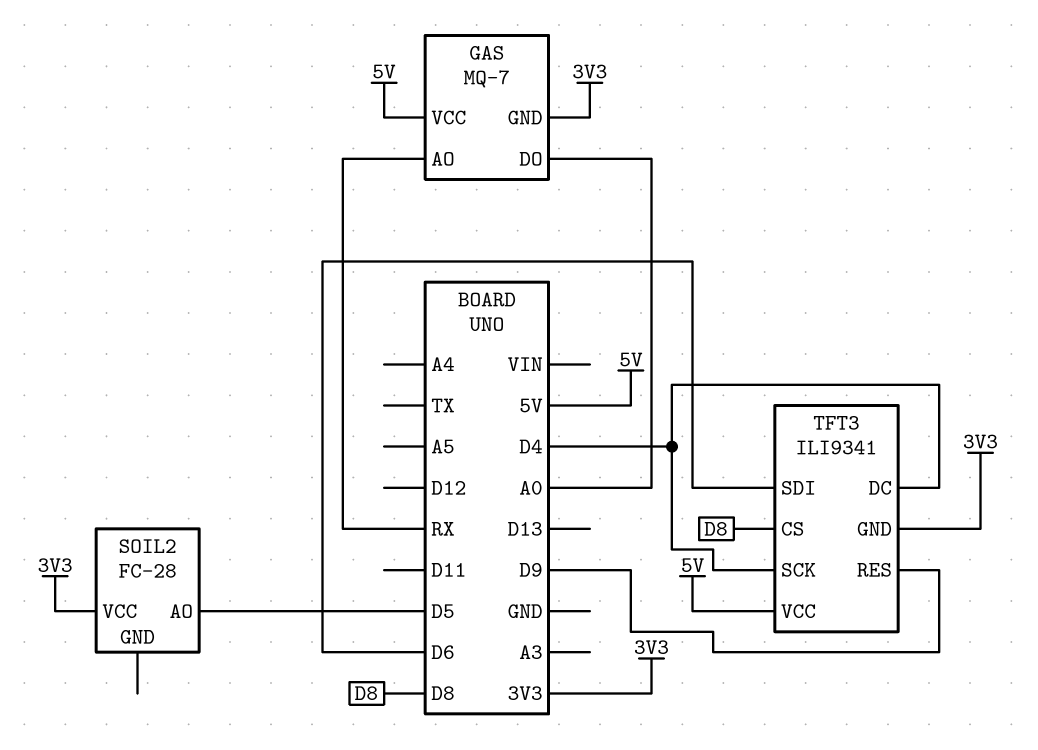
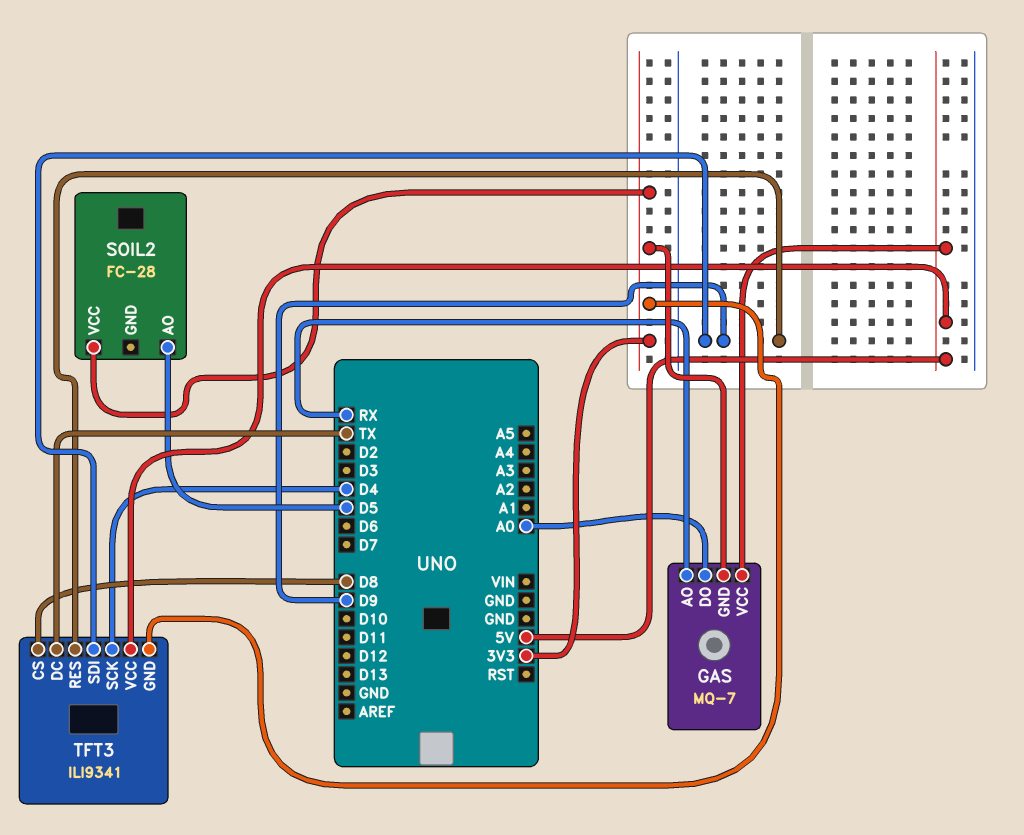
TFT3 pin DC: D4 -> TX
TFT3 pin SDI: D6 -> D9

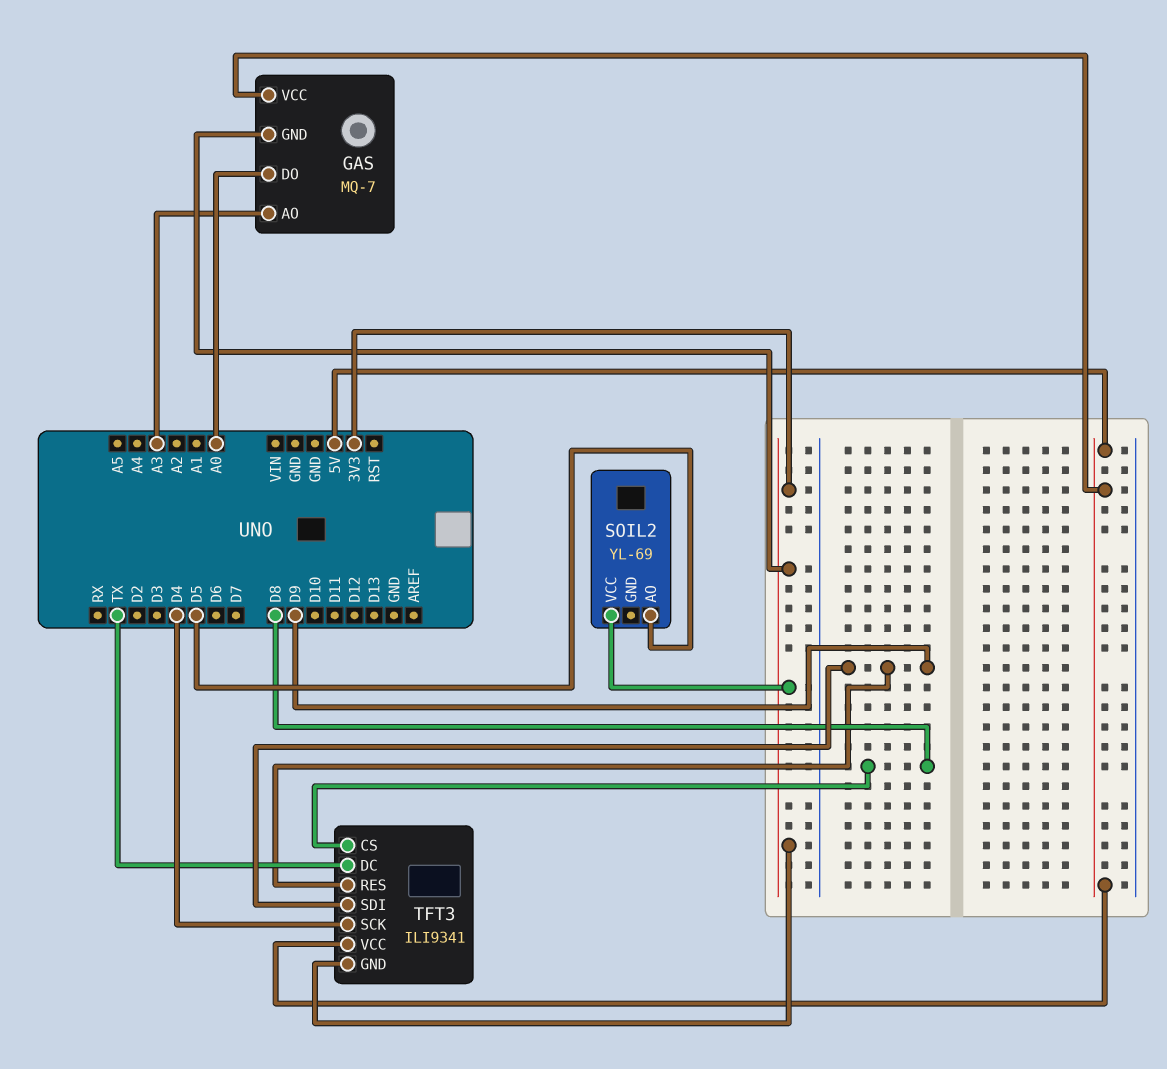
GAS pin AO: RX -> A3
SOIL2: FC-28 -> YL-69

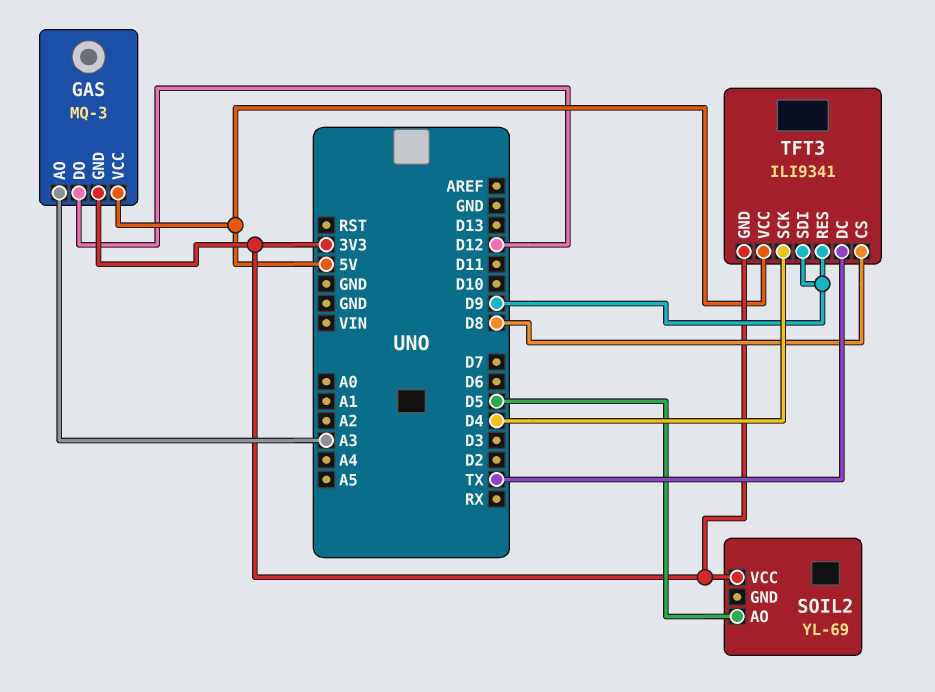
GAS: MQ-7 -> MQ-3
GAS pin DO: A0 -> D12

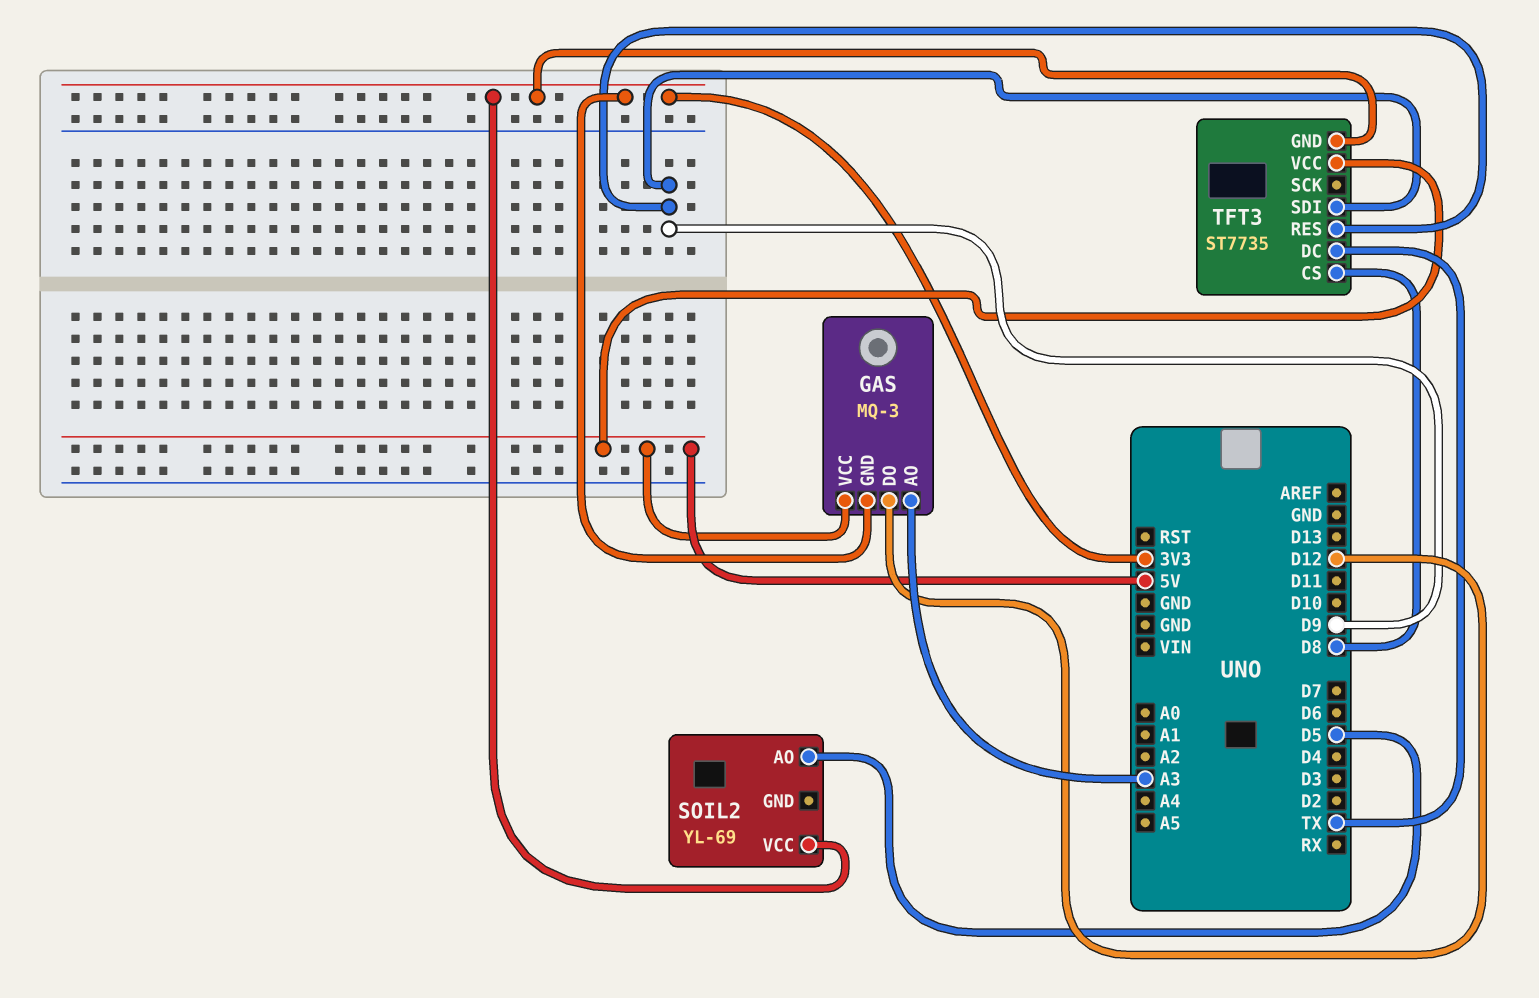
TFT3: ILI9341 -> ST7735
TFT3 pin SCK: D4 -> none

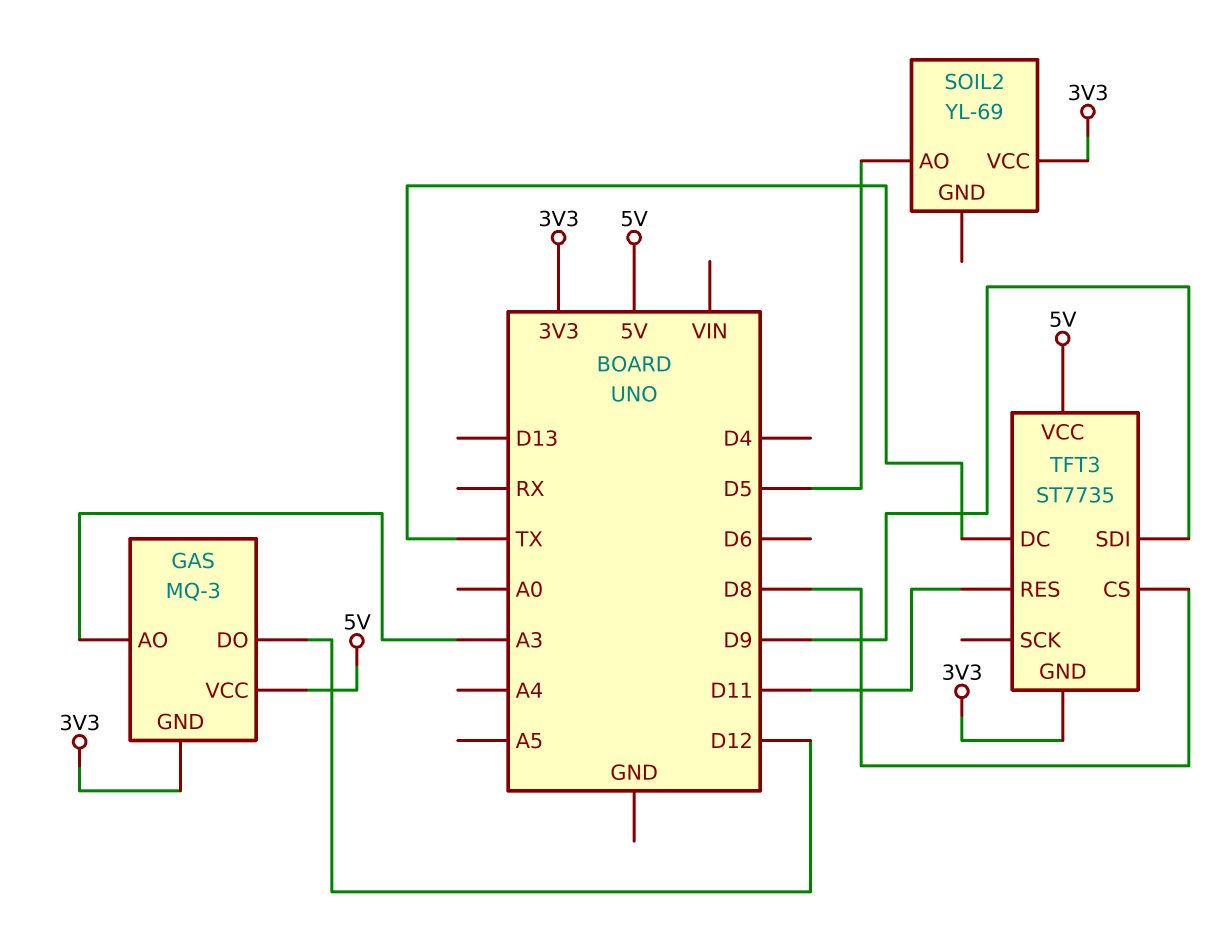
TFT3 pin RES: D9 -> D11

